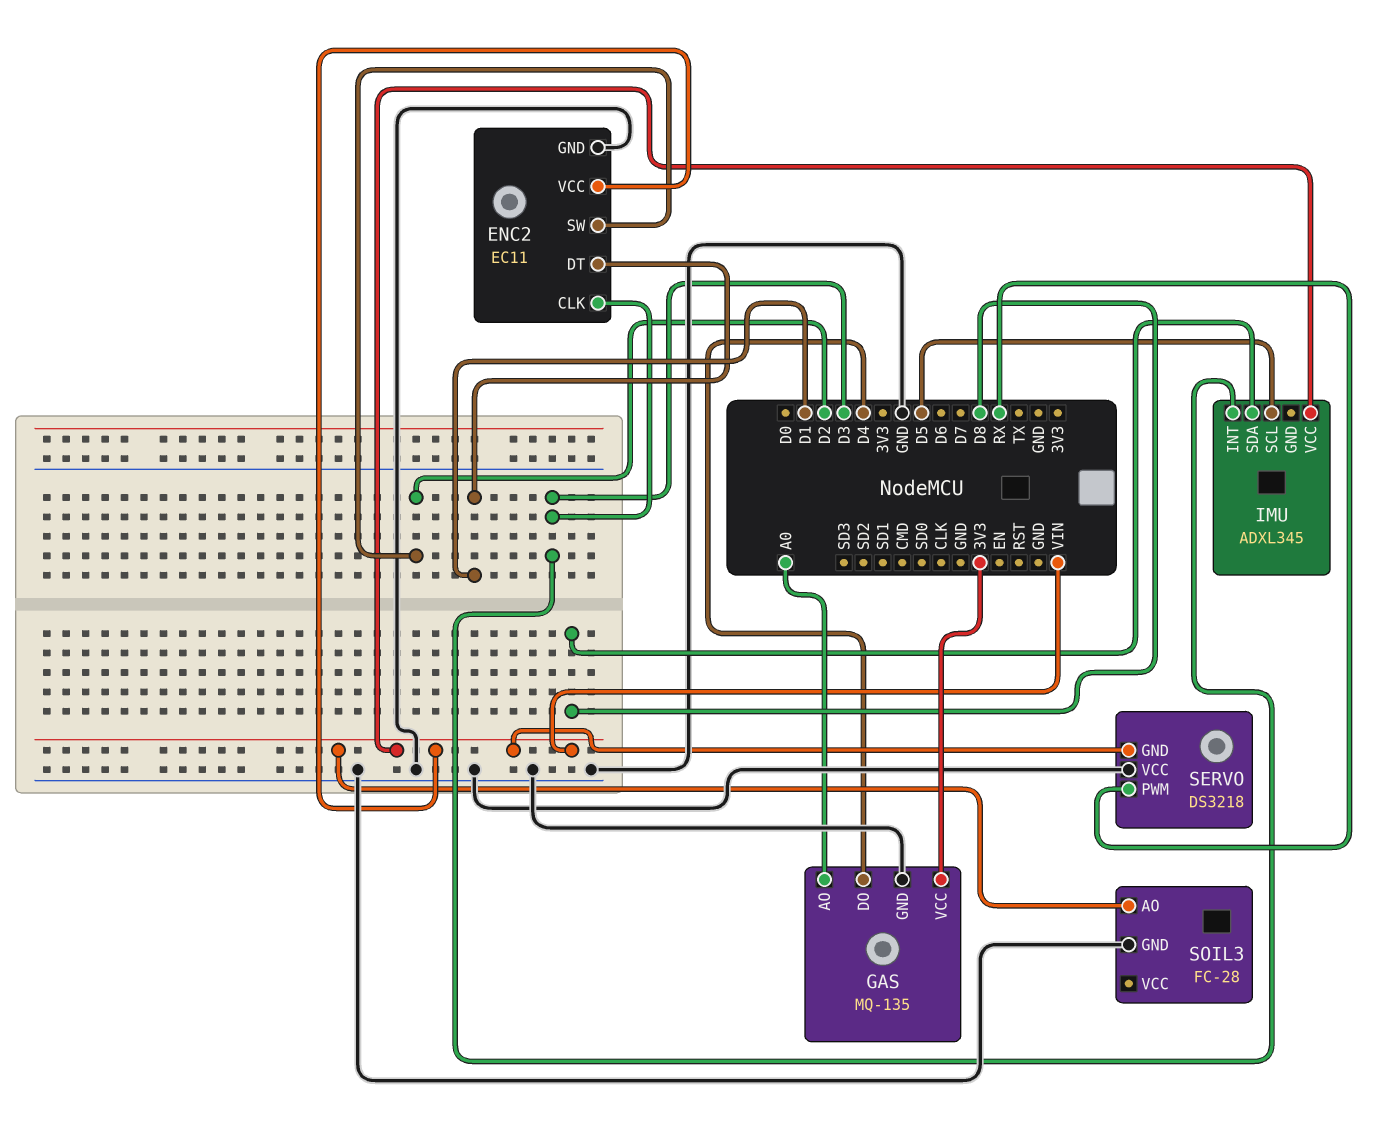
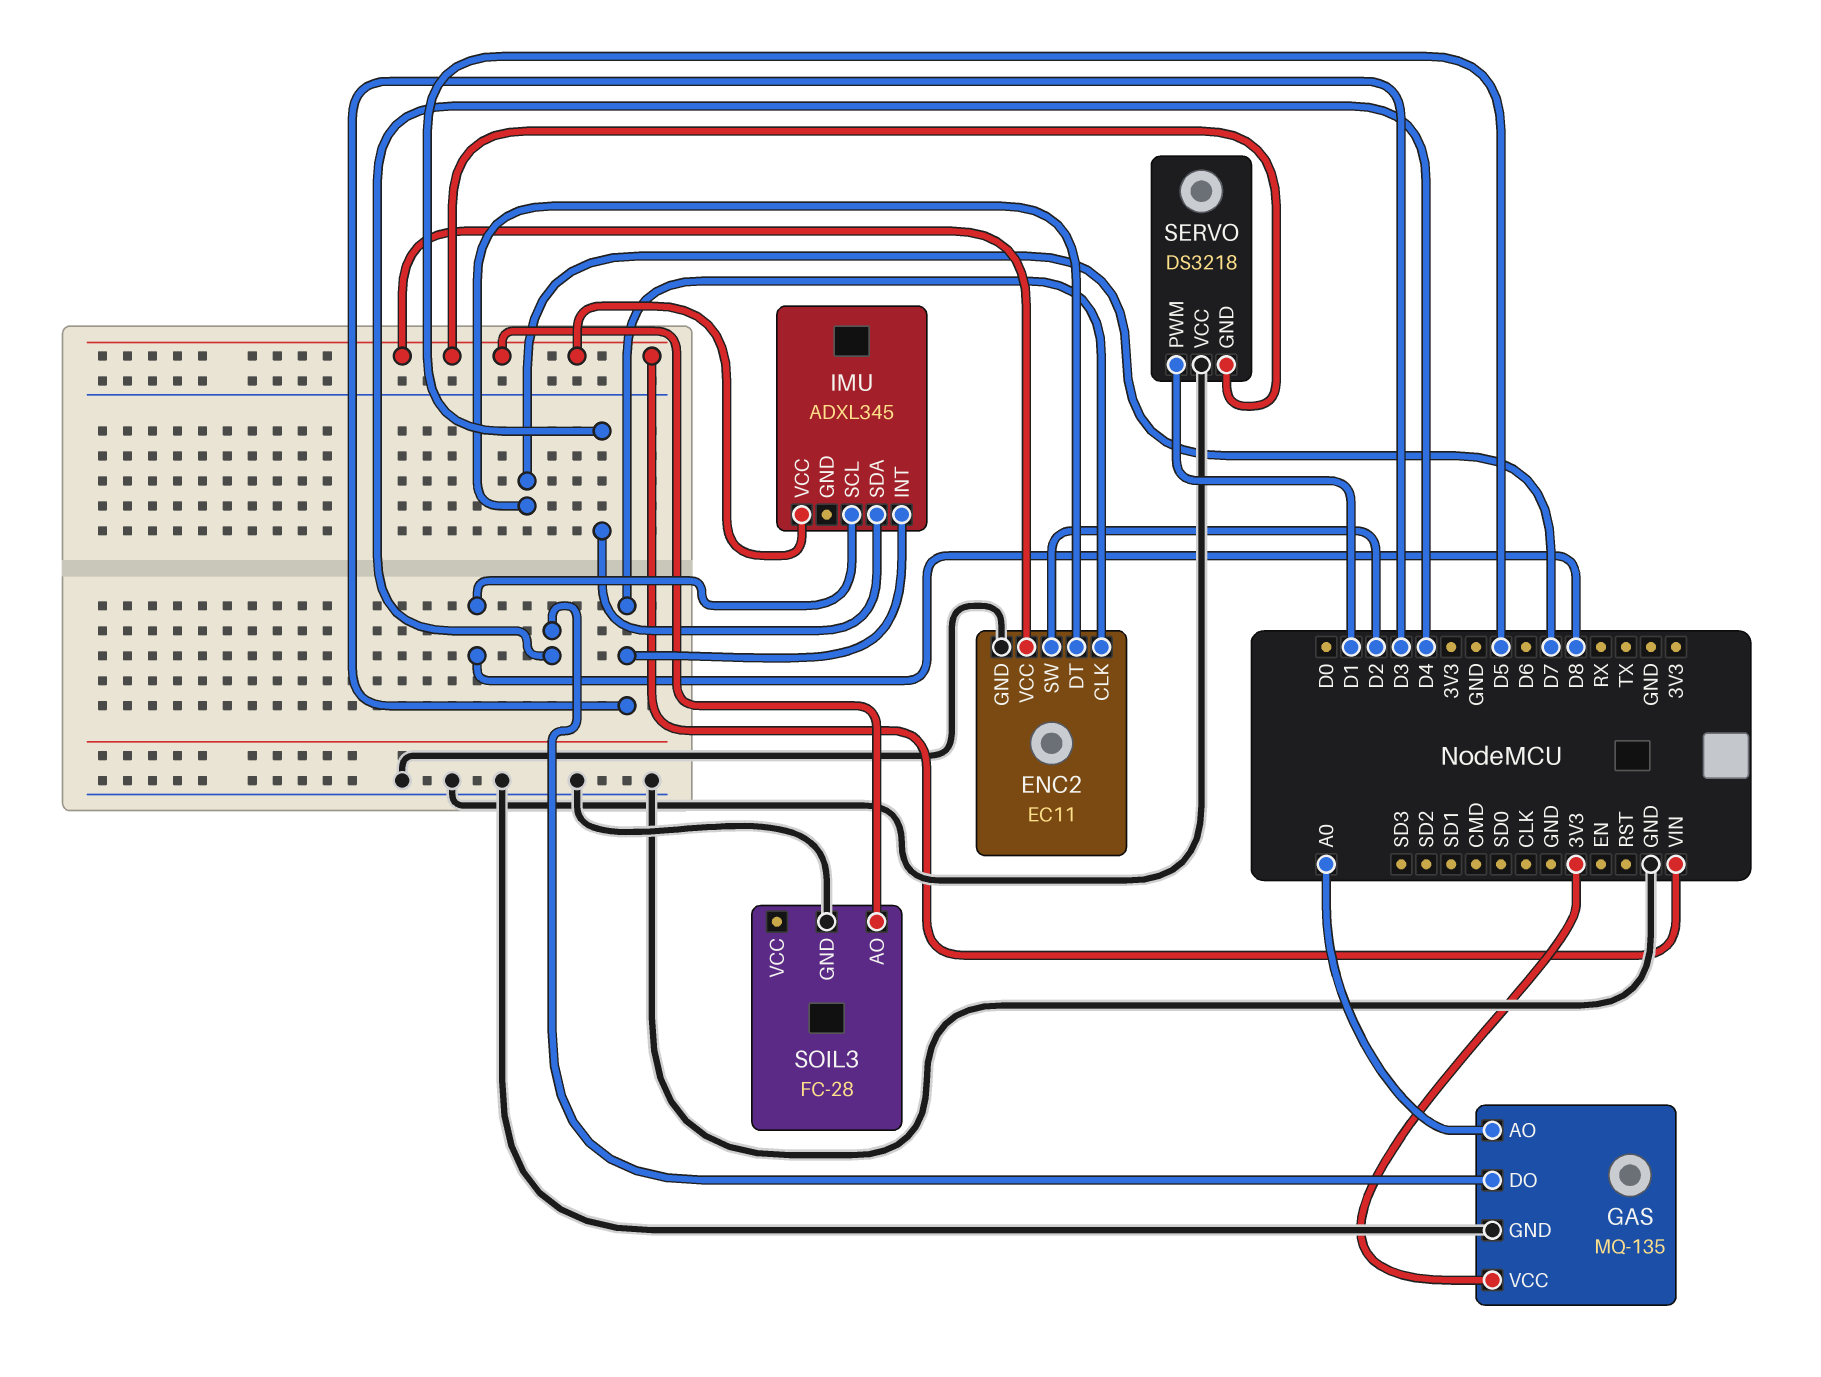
ENC2 pin DT: D1 -> D7
IMU pin SCL: D5 -> D8
IMU pin SDA: D8 -> D5
SERVO pin PWM: RX -> D1

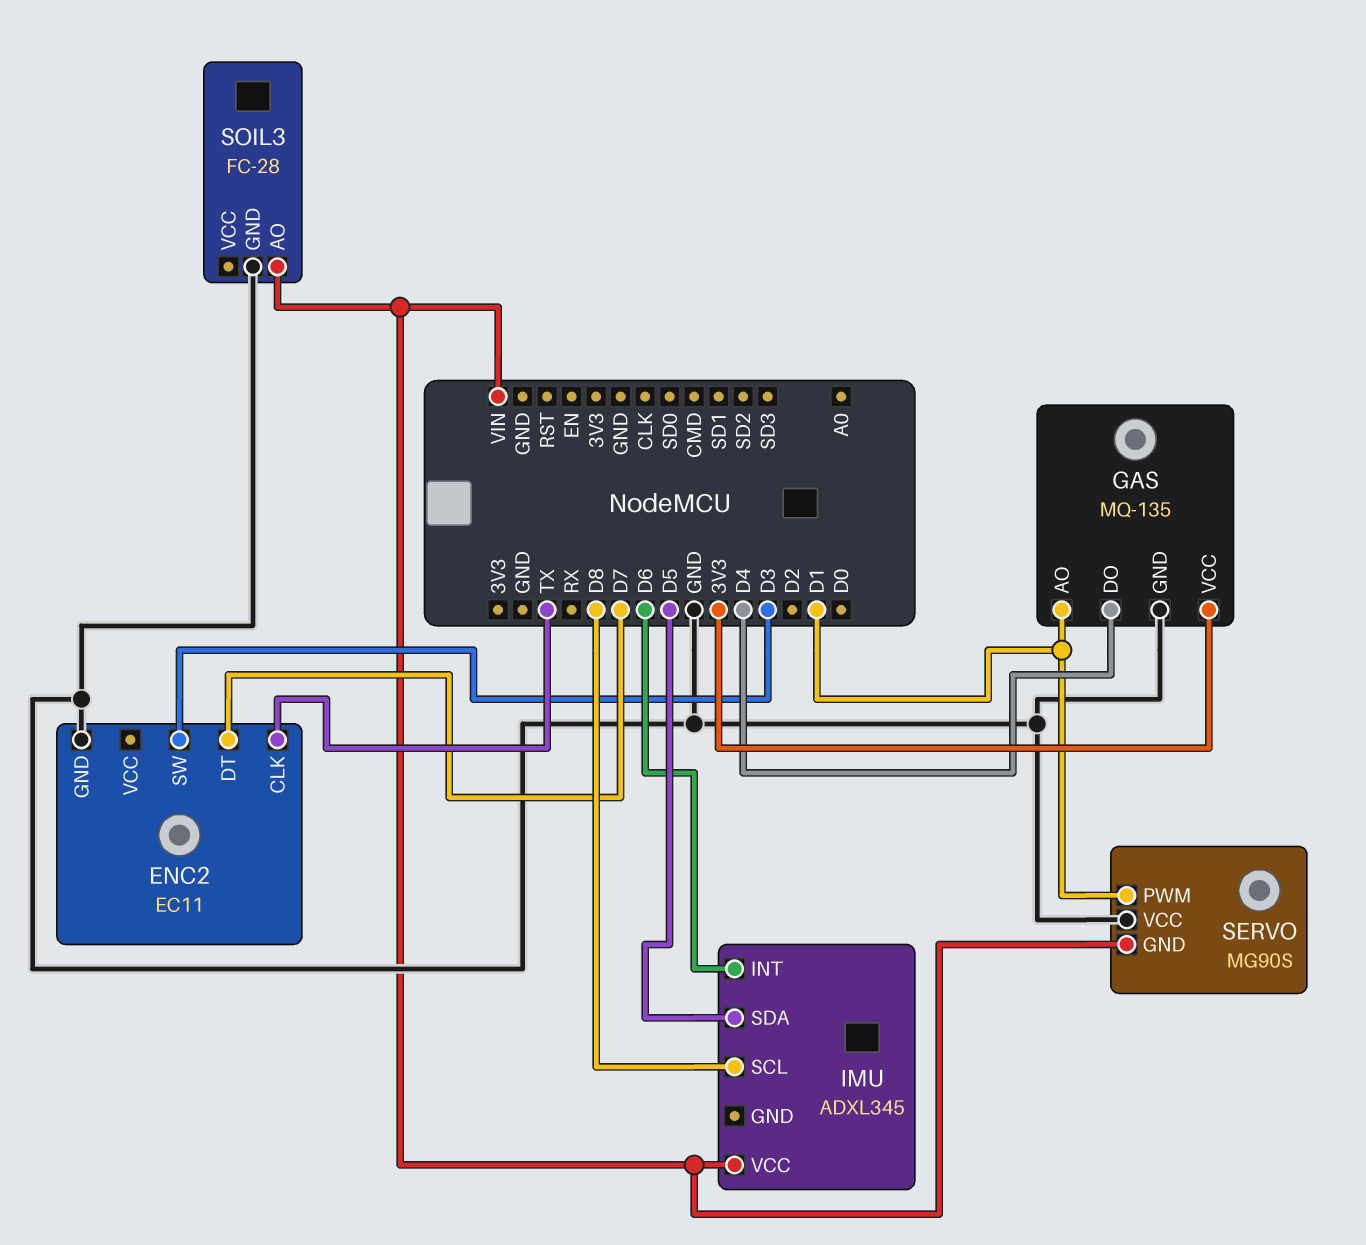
ENC2 pin CLK: D3 -> TX
ENC2 pin SW: D2 -> D3
ENC2 pin VCC: VIN -> none
GAS pin AO: A0 -> D1
IMU pin INT: D3 -> D6
SERVO: DS3218 -> MG90S

